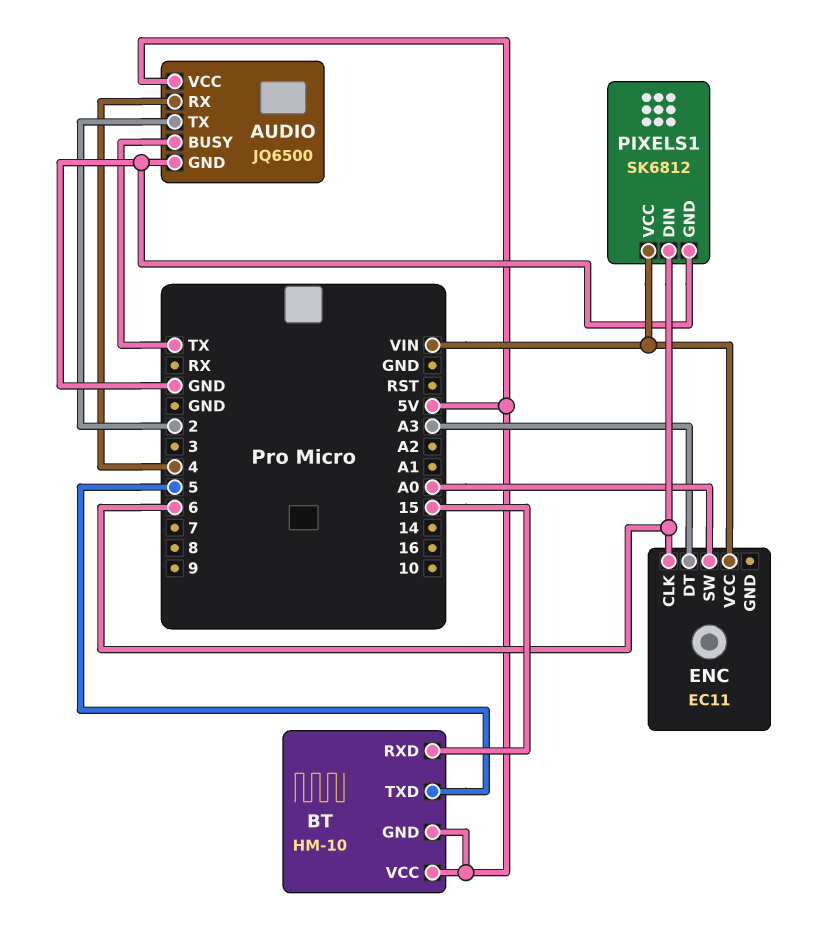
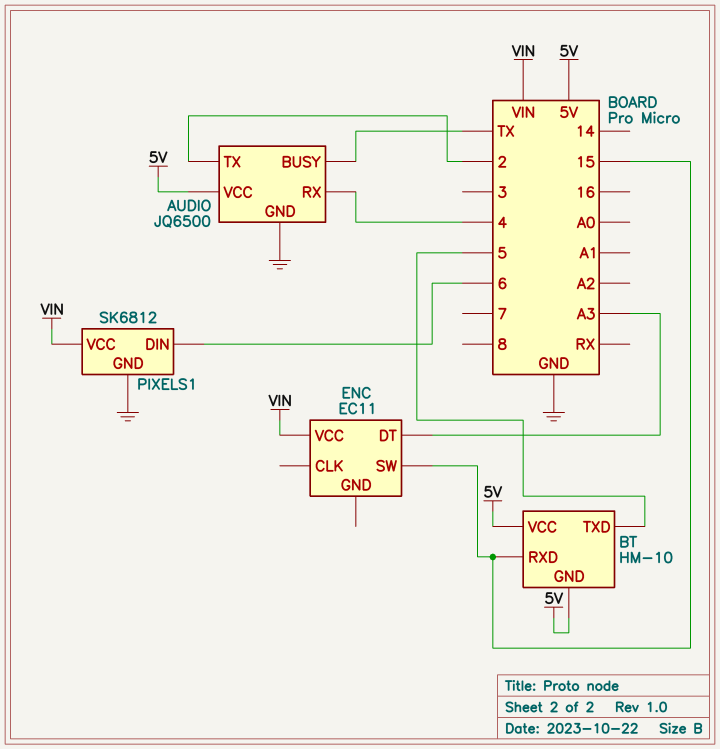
ENC pin CLK: 6 -> none
ENC pin SW: A0 -> 15

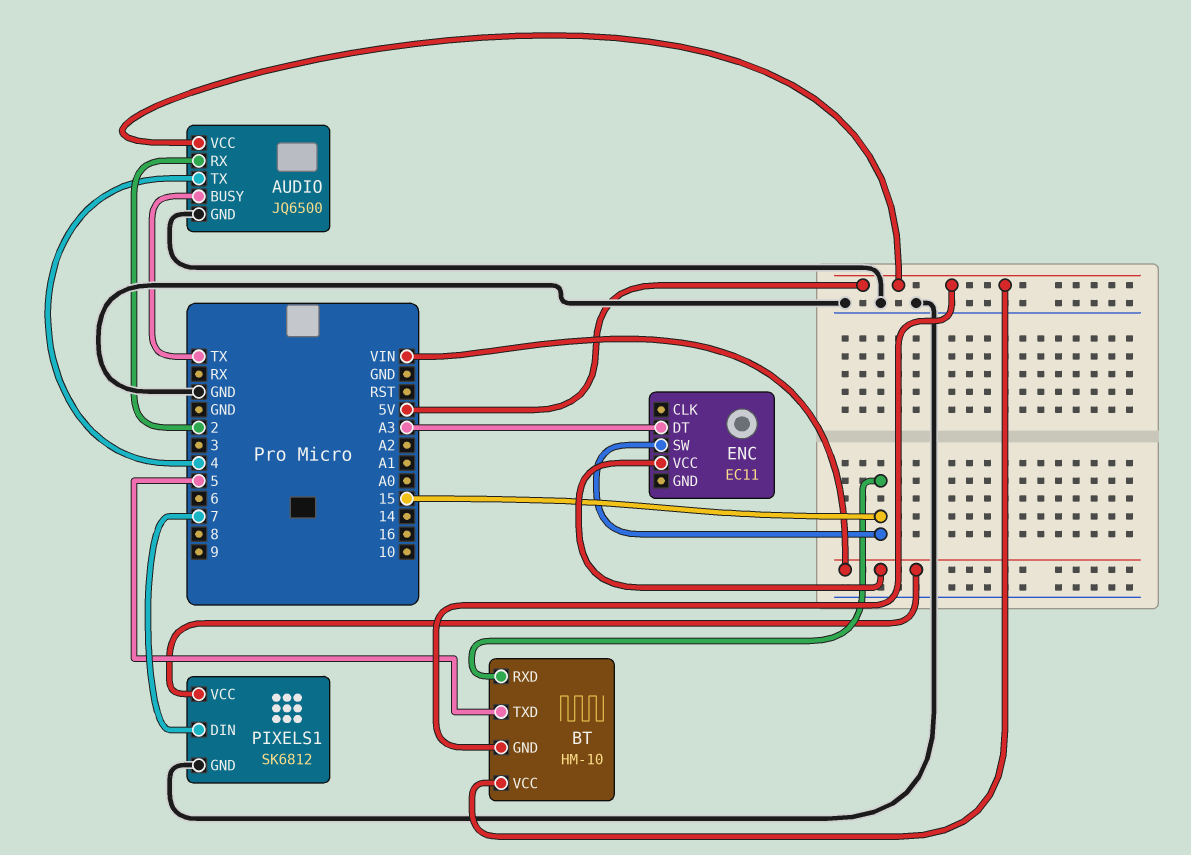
AUDIO pin RX: 4 -> 2
AUDIO pin TX: 2 -> 4
PIXELS1 pin DIN: 6 -> 7

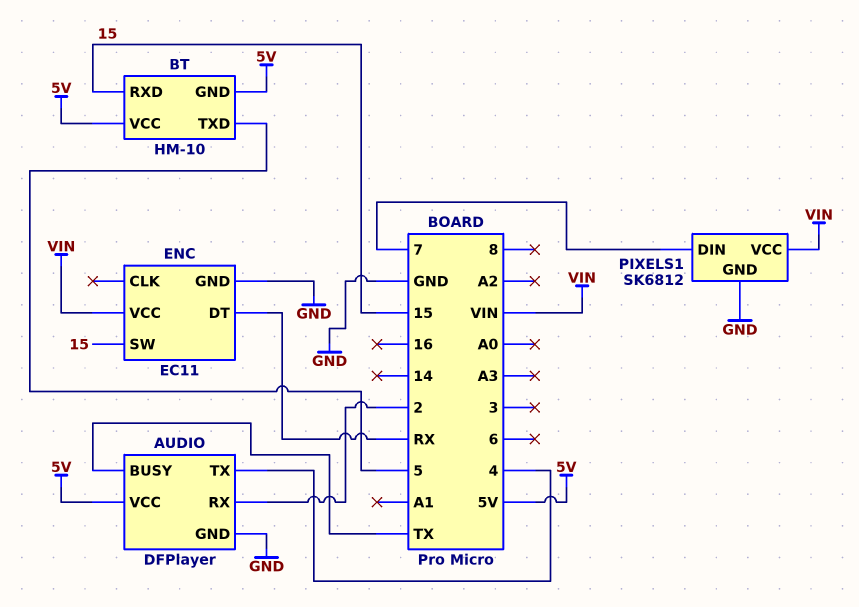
AUDIO: JQ6500 -> DFPlayer
ENC pin DT: A3 -> RX
ENC pin GND: none -> GND

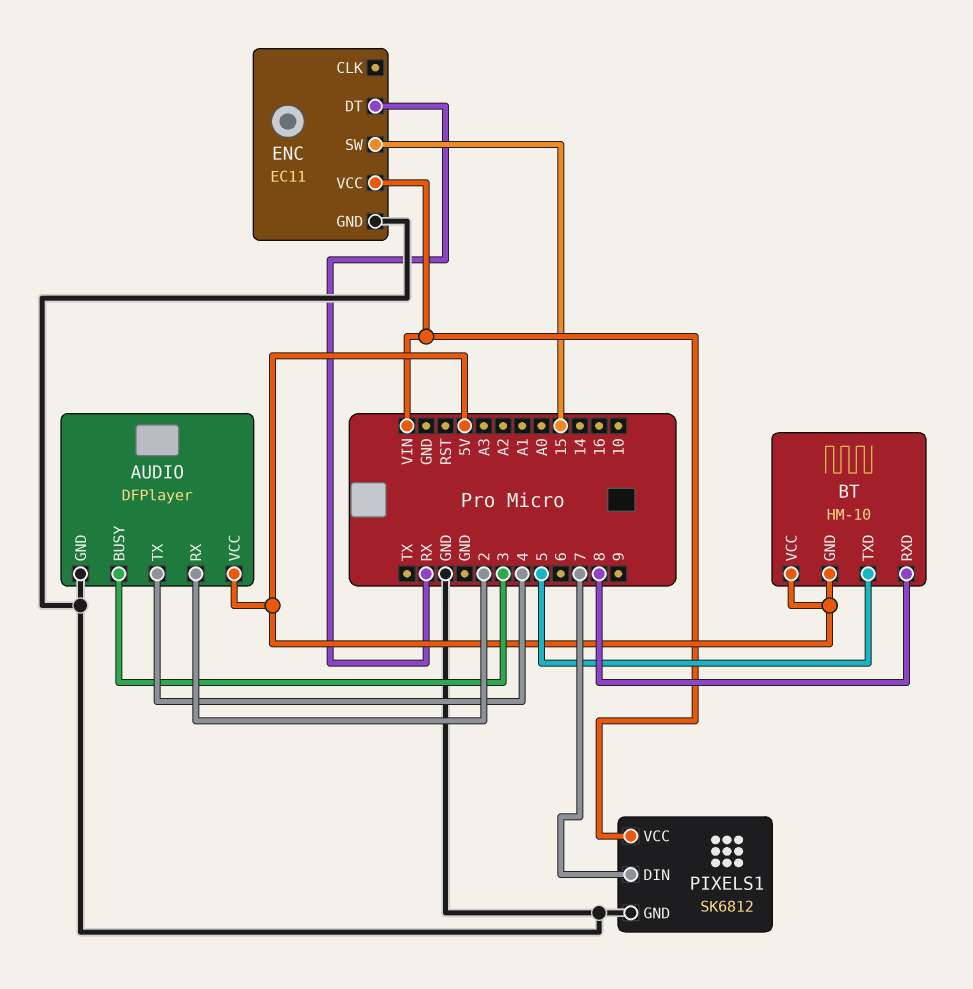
AUDIO pin BUSY: TX -> 3
BT pin RXD: 15 -> 8

